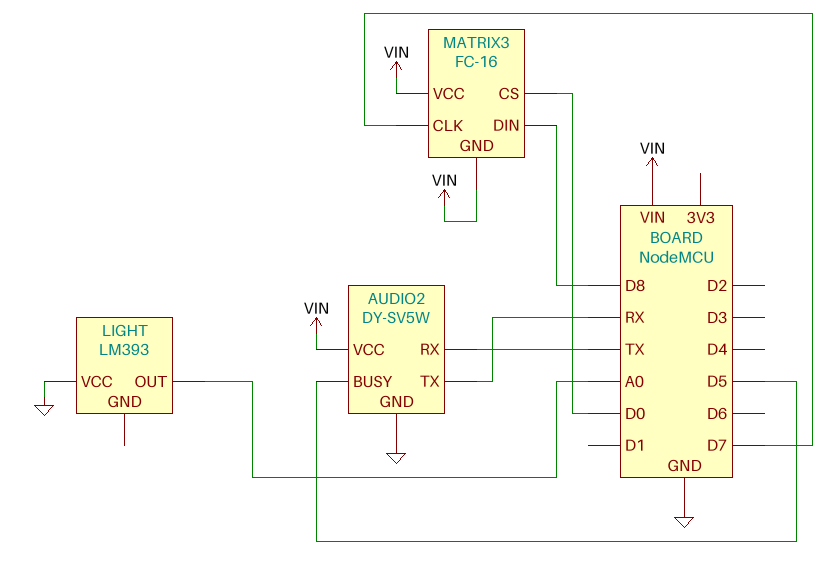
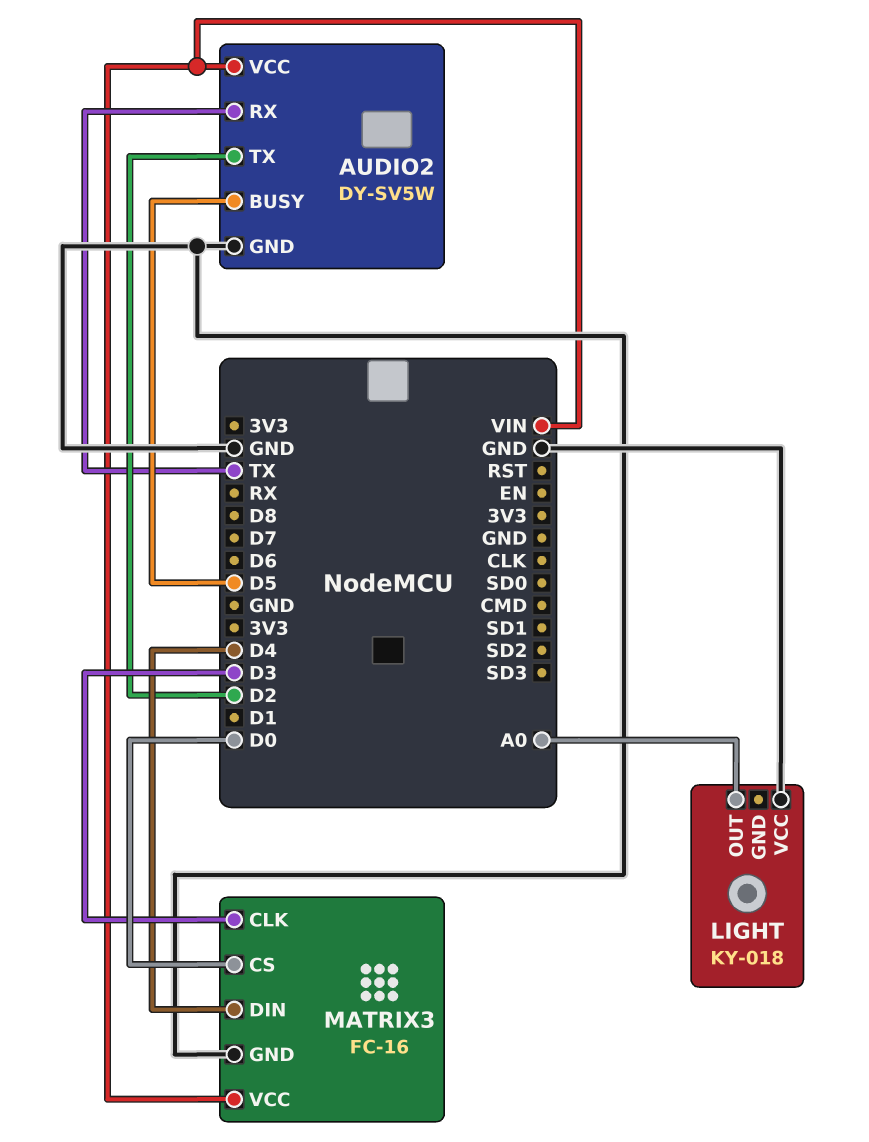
AUDIO2 pin TX: RX -> D2
LIGHT: LM393 -> KY-018
MATRIX3 pin CLK: D7 -> D3
MATRIX3 pin DIN: D8 -> D4
MATRIX3 pin GND: VIN -> GND

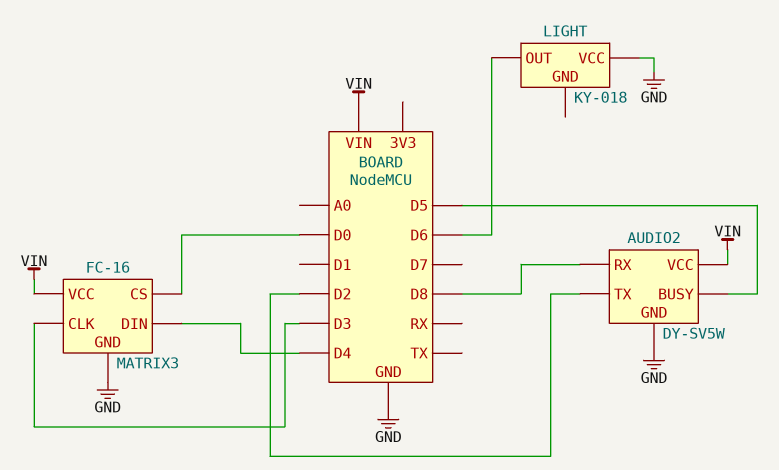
AUDIO2 pin RX: TX -> D8
LIGHT pin OUT: A0 -> D6

